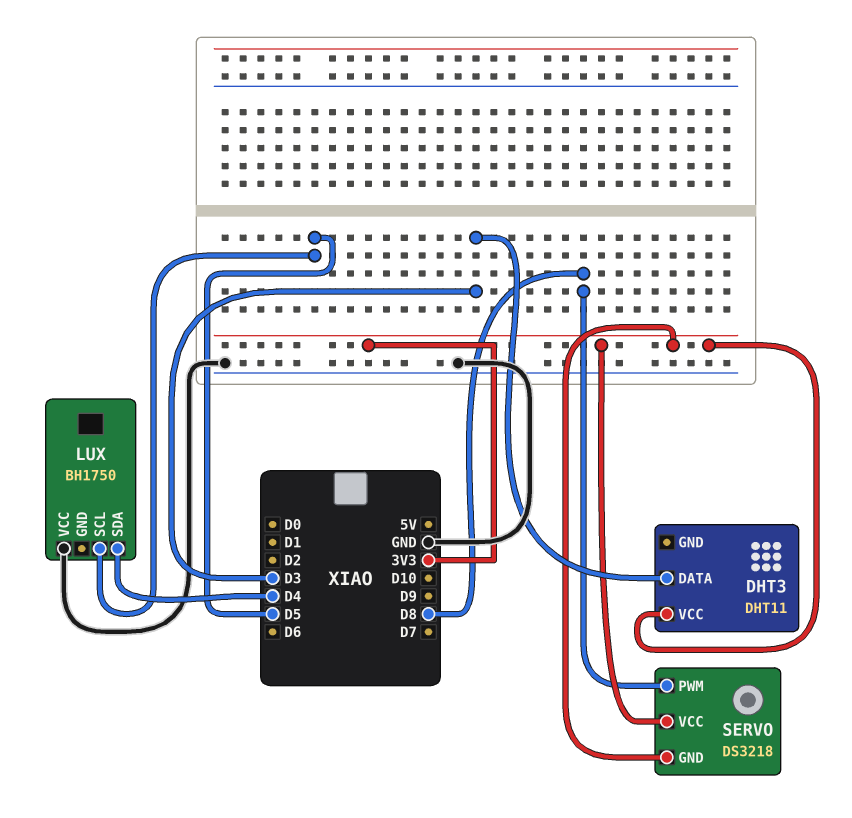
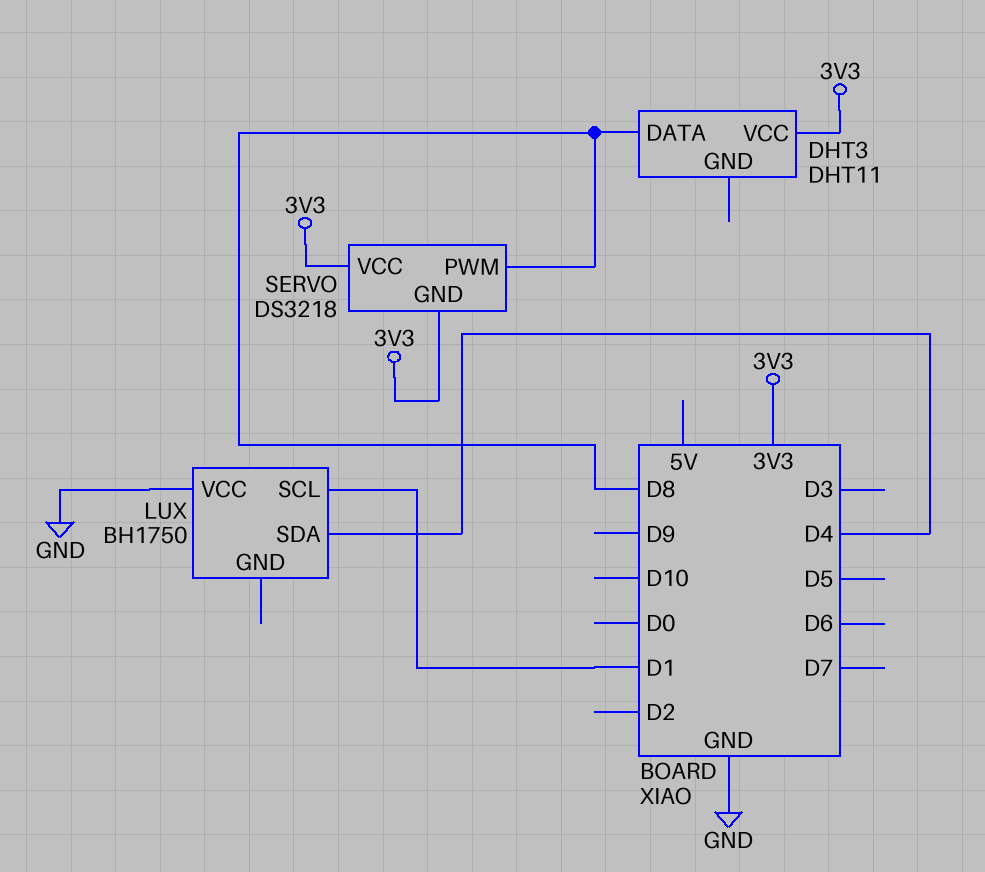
DHT3 pin DATA: D3 -> D8
LUX pin SCL: D5 -> D1

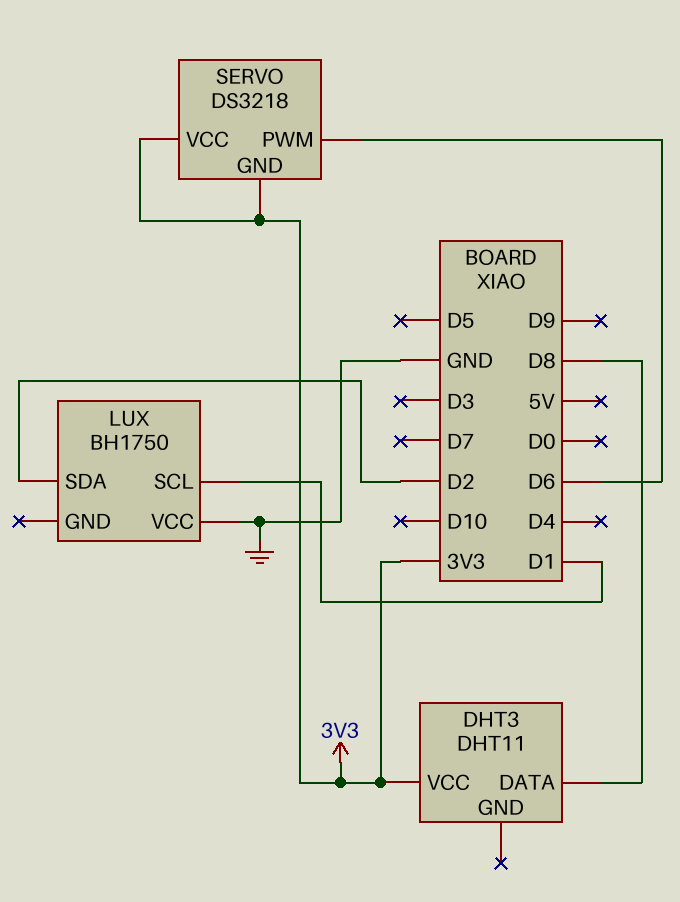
LUX pin SDA: D4 -> D2
SERVO pin PWM: D8 -> D6

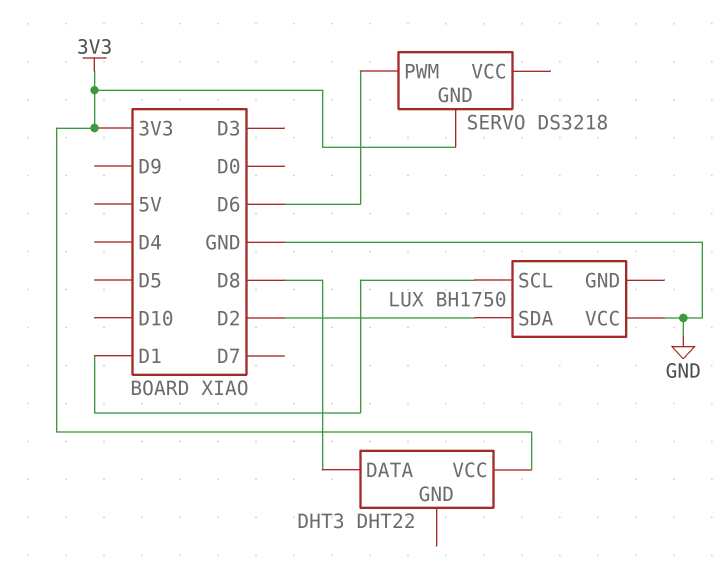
DHT3: DHT11 -> DHT22
SERVO pin VCC: 3V3 -> none

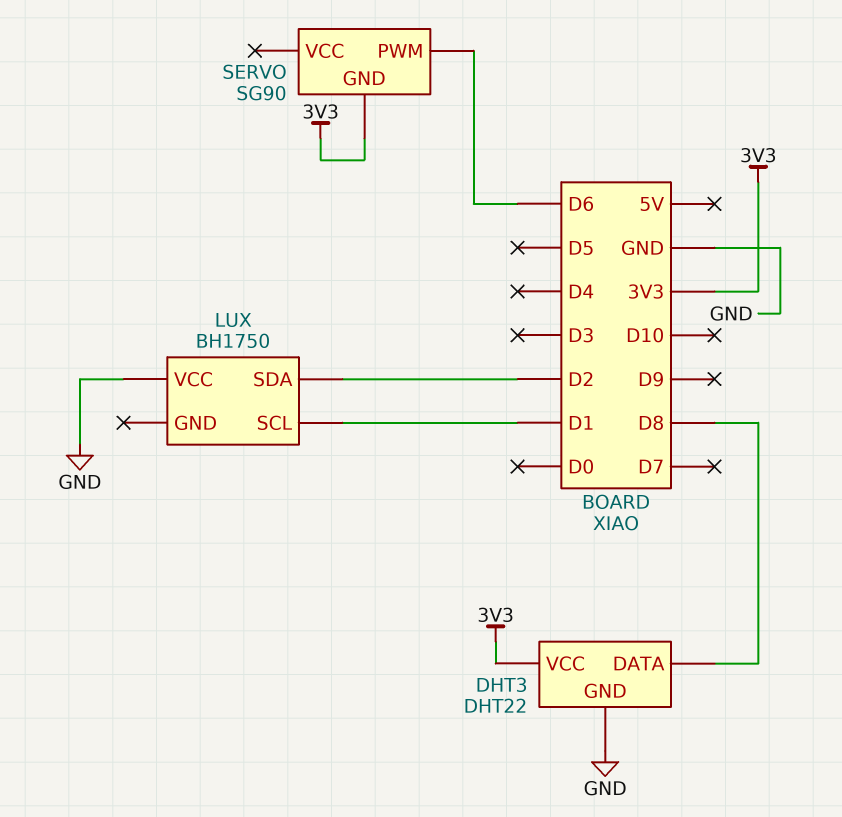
DHT3 pin GND: none -> GND
SERVO: DS3218 -> SG90

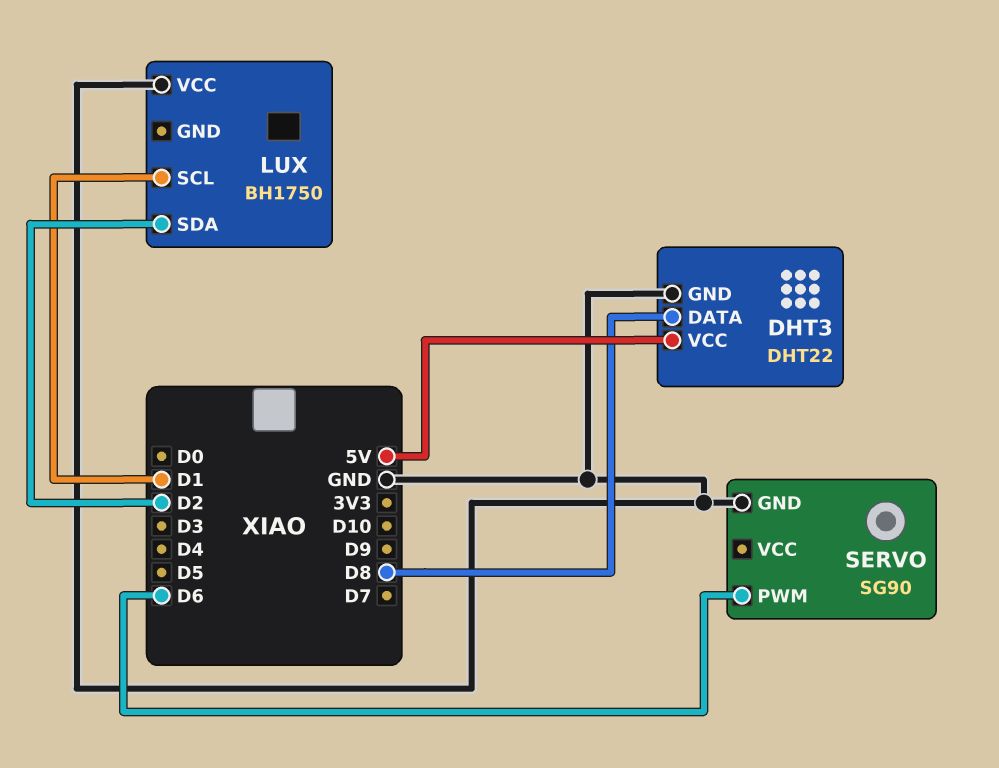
DHT3 pin VCC: 3V3 -> 5V
SERVO pin GND: 3V3 -> GND

